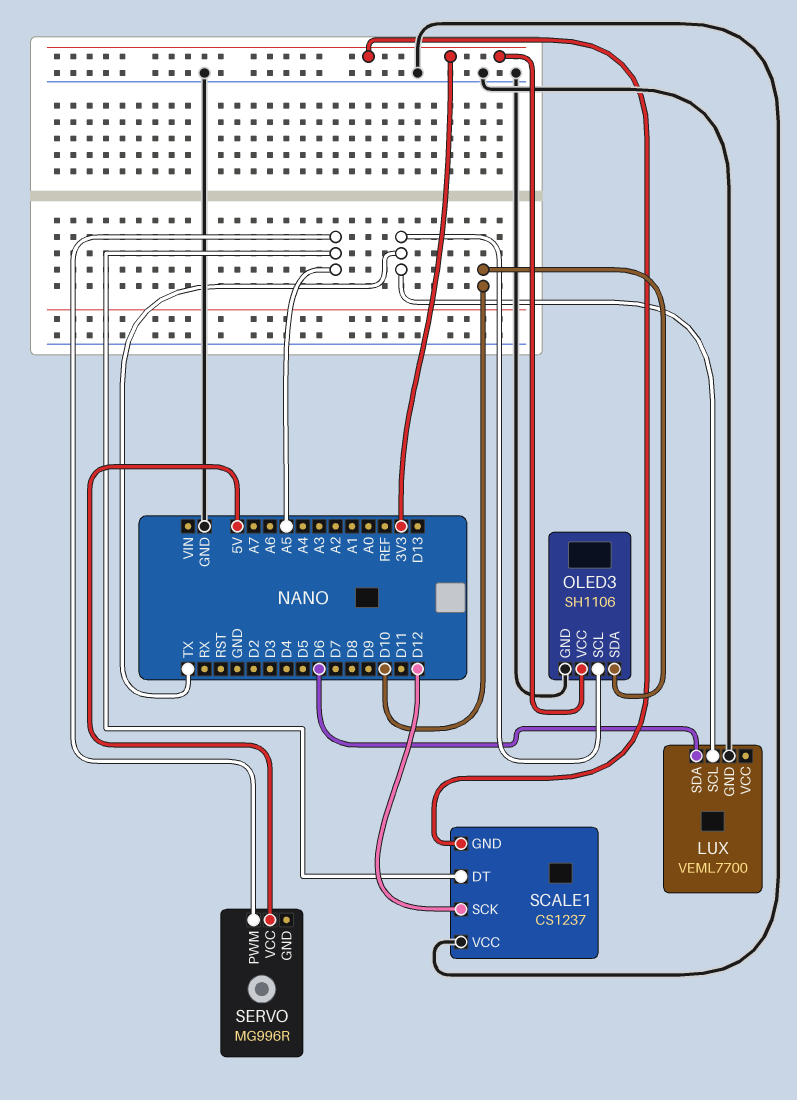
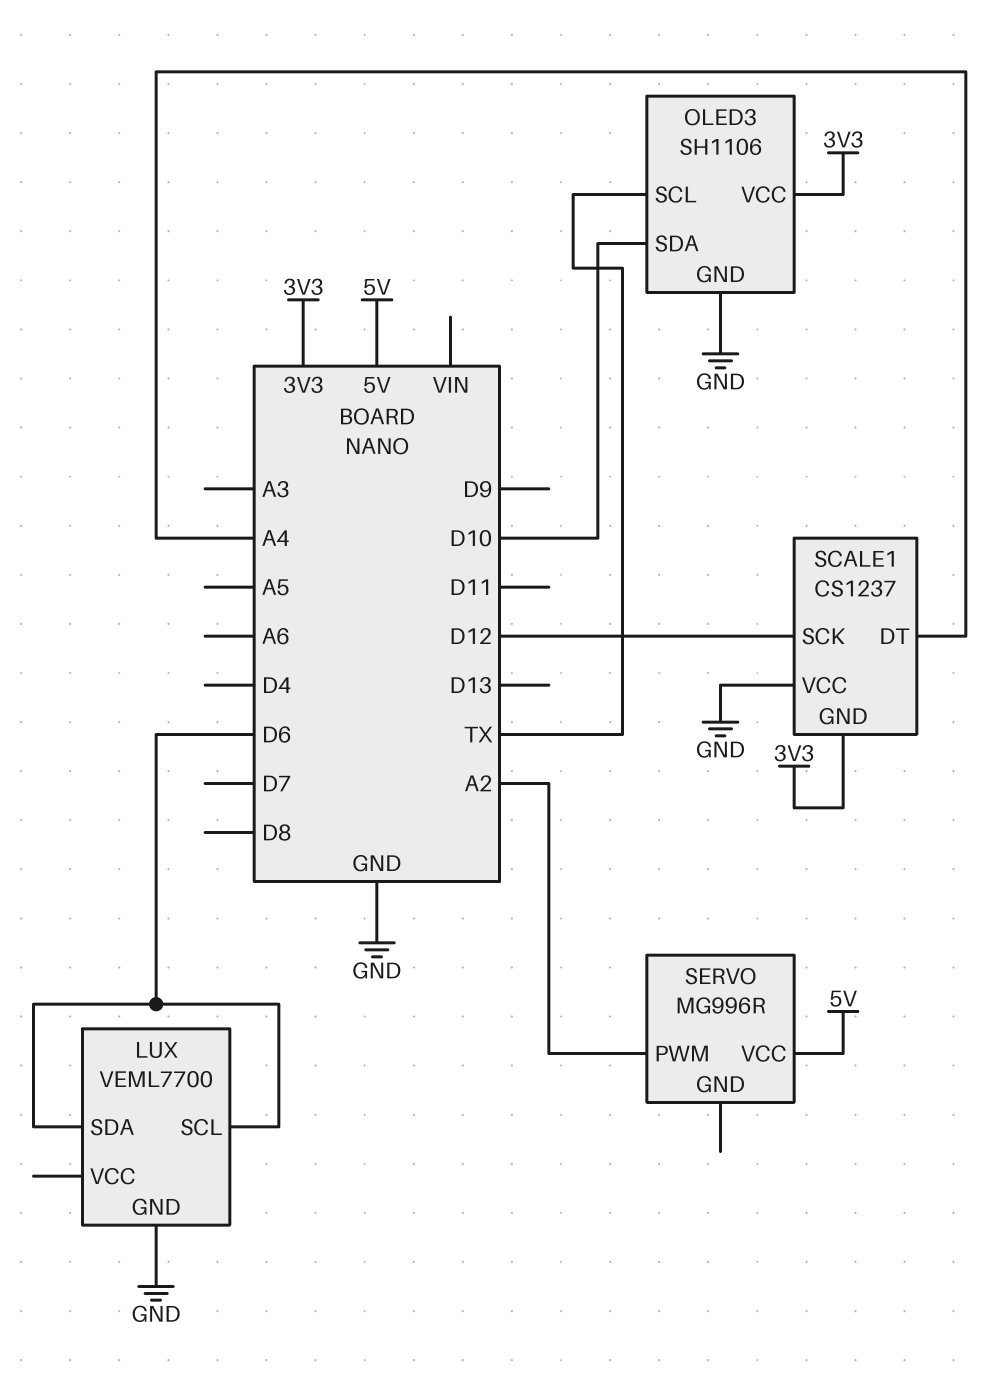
LUX pin SCL: TX -> D6
SCALE1 pin DT: A5 -> A4
SERVO pin PWM: A5 -> A2

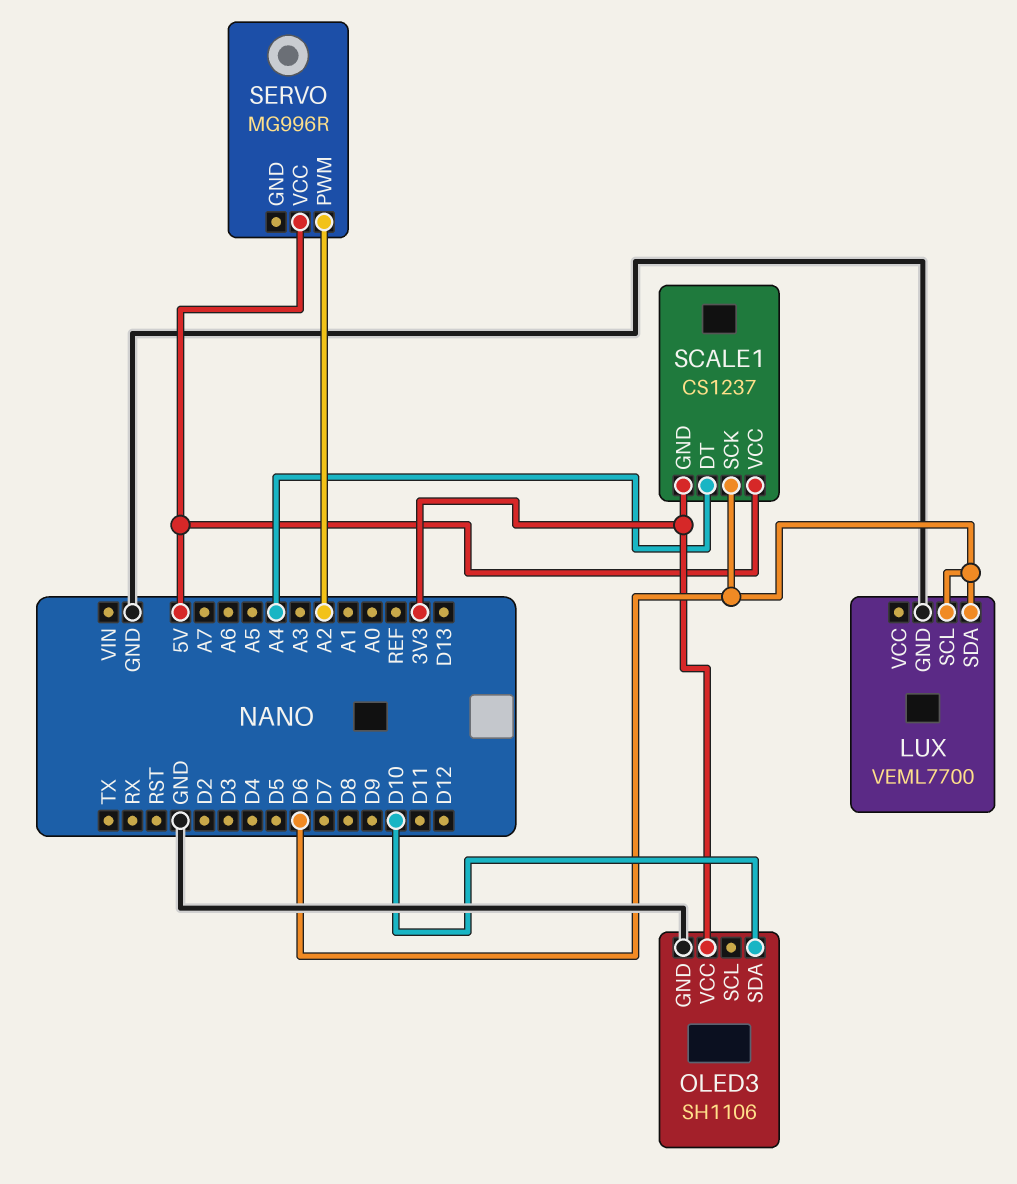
OLED3 pin SCL: TX -> none
SCALE1 pin SCK: D12 -> D6
SCALE1 pin VCC: GND -> 5V

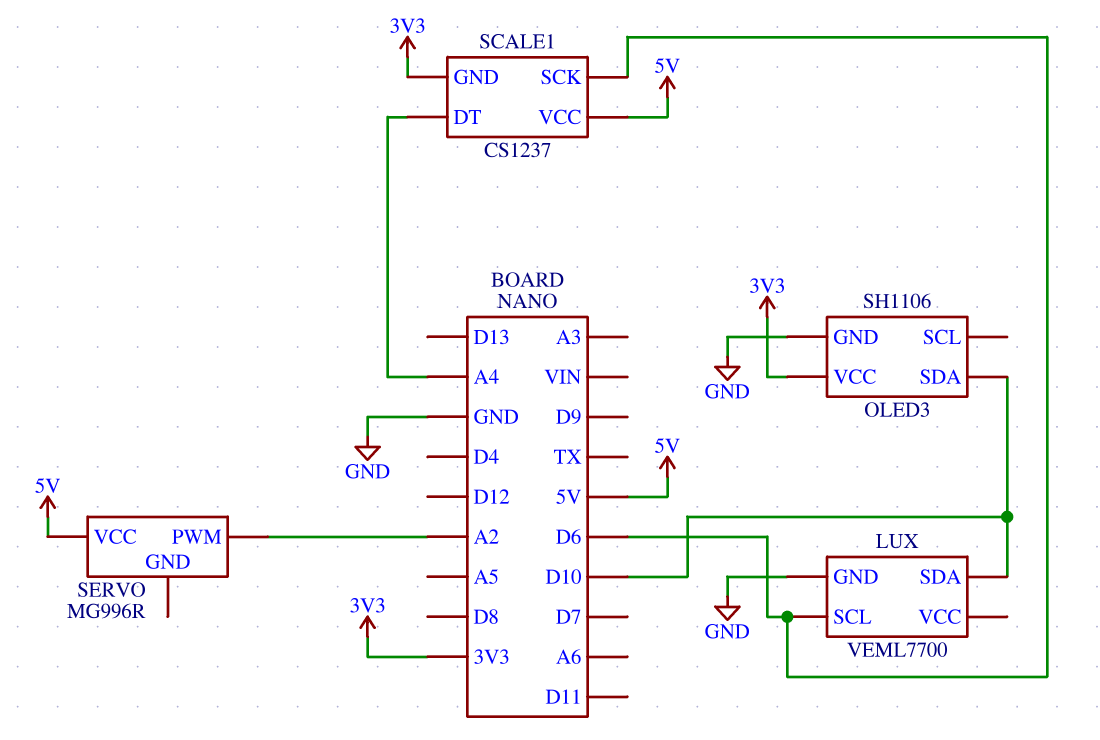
LUX pin SDA: D6 -> D10

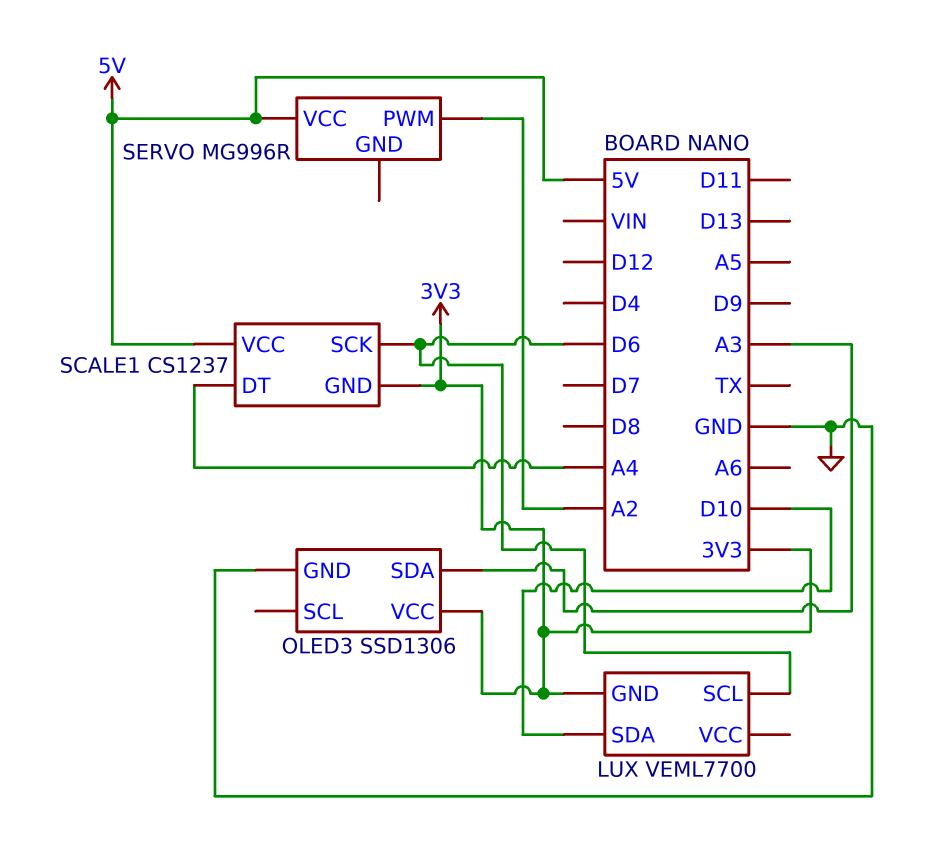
LUX pin GND: GND -> 3V3
OLED3: SH1106 -> SSD1306
OLED3 pin SDA: D10 -> A3

